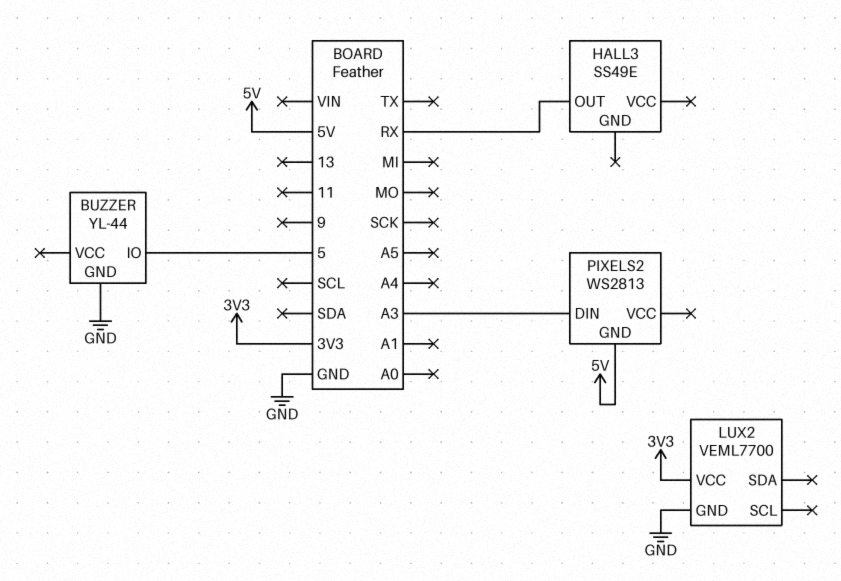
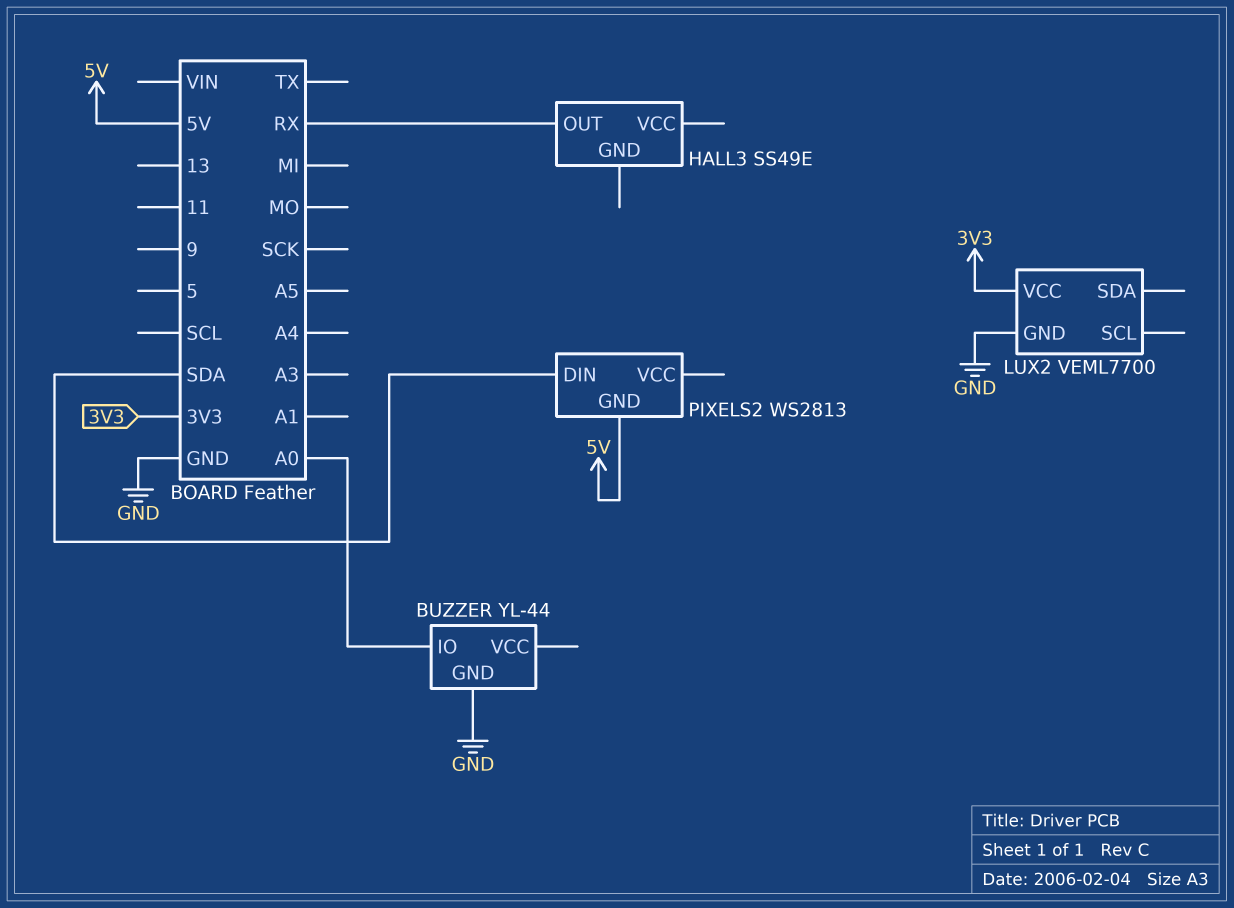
BUZZER pin IO: 5 -> A0
PIXELS2 pin DIN: A3 -> SDA

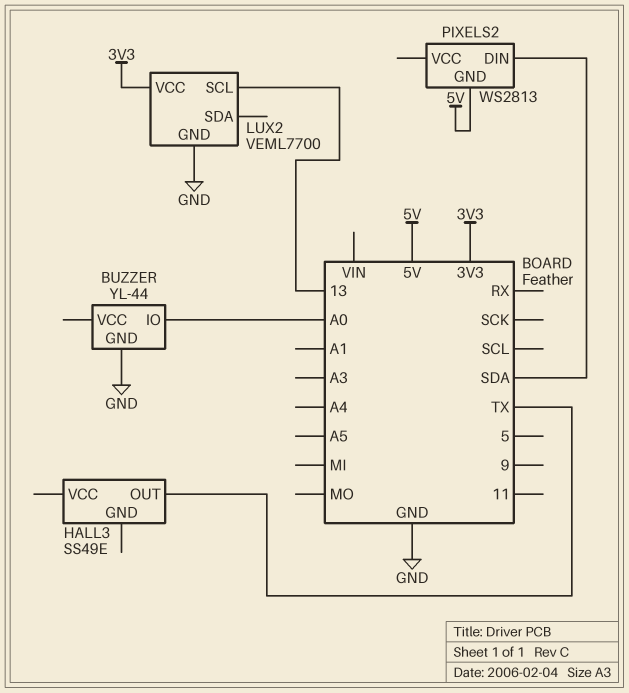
HALL3 pin OUT: RX -> TX
LUX2 pin SCL: none -> 13

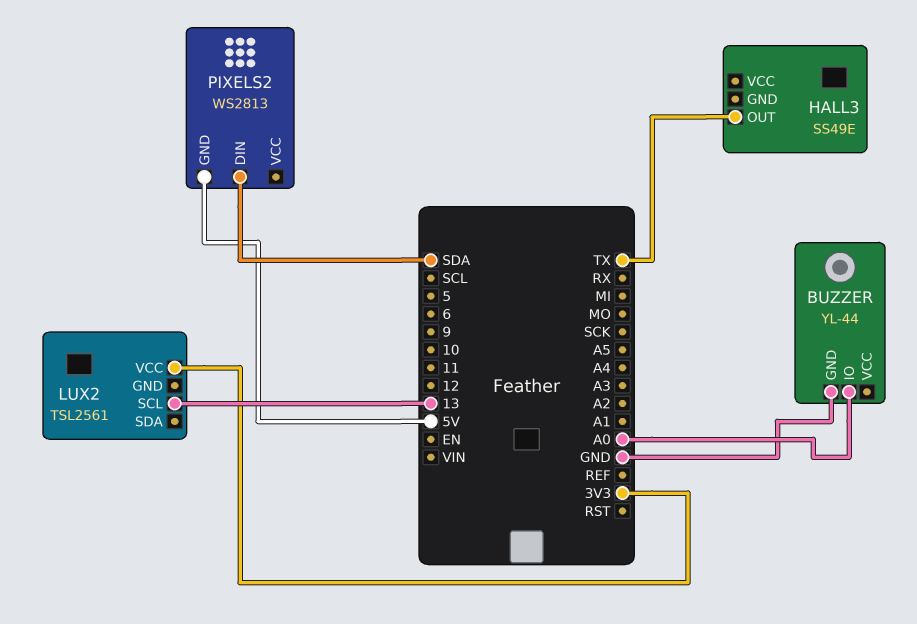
LUX2: VEML7700 -> TSL2561
LUX2 pin GND: GND -> none

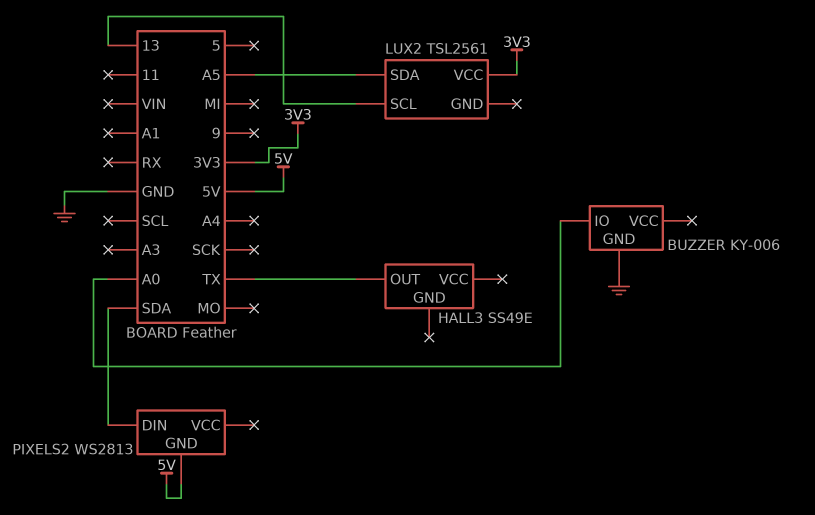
BUZZER: YL-44 -> KY-006
LUX2 pin SDA: none -> A5

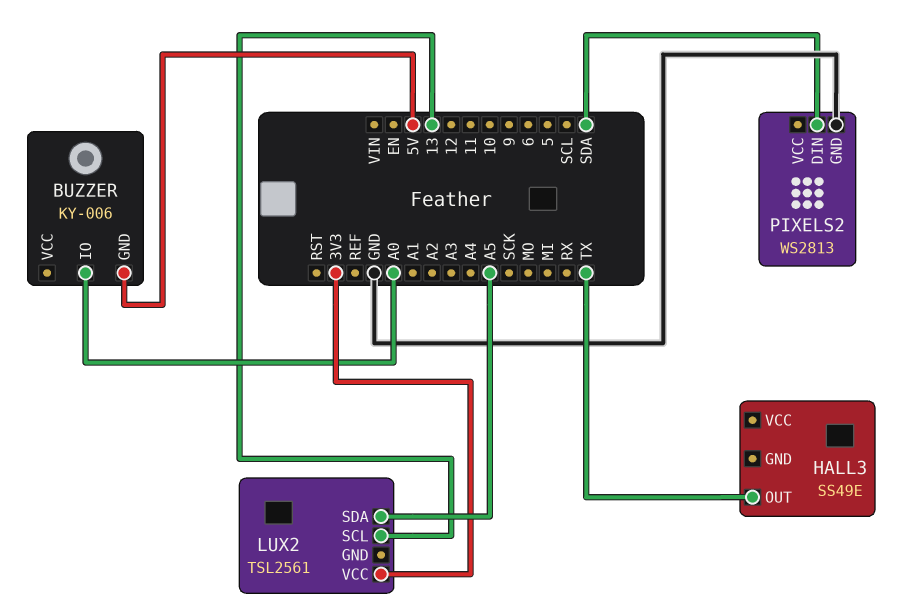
BUZZER pin GND: GND -> 5V
PIXELS2 pin GND: 5V -> GND

